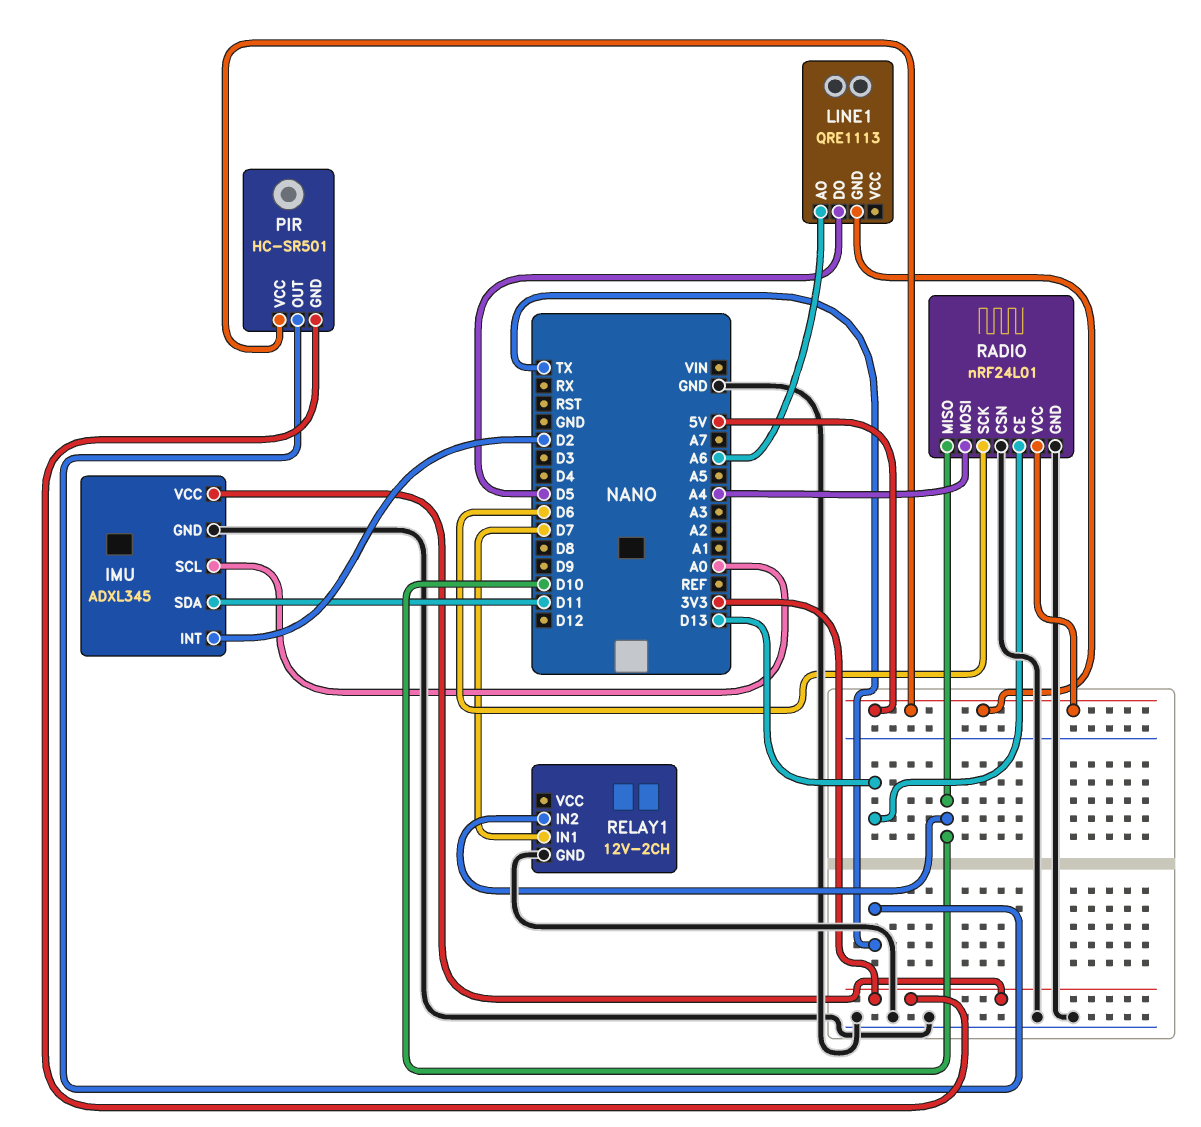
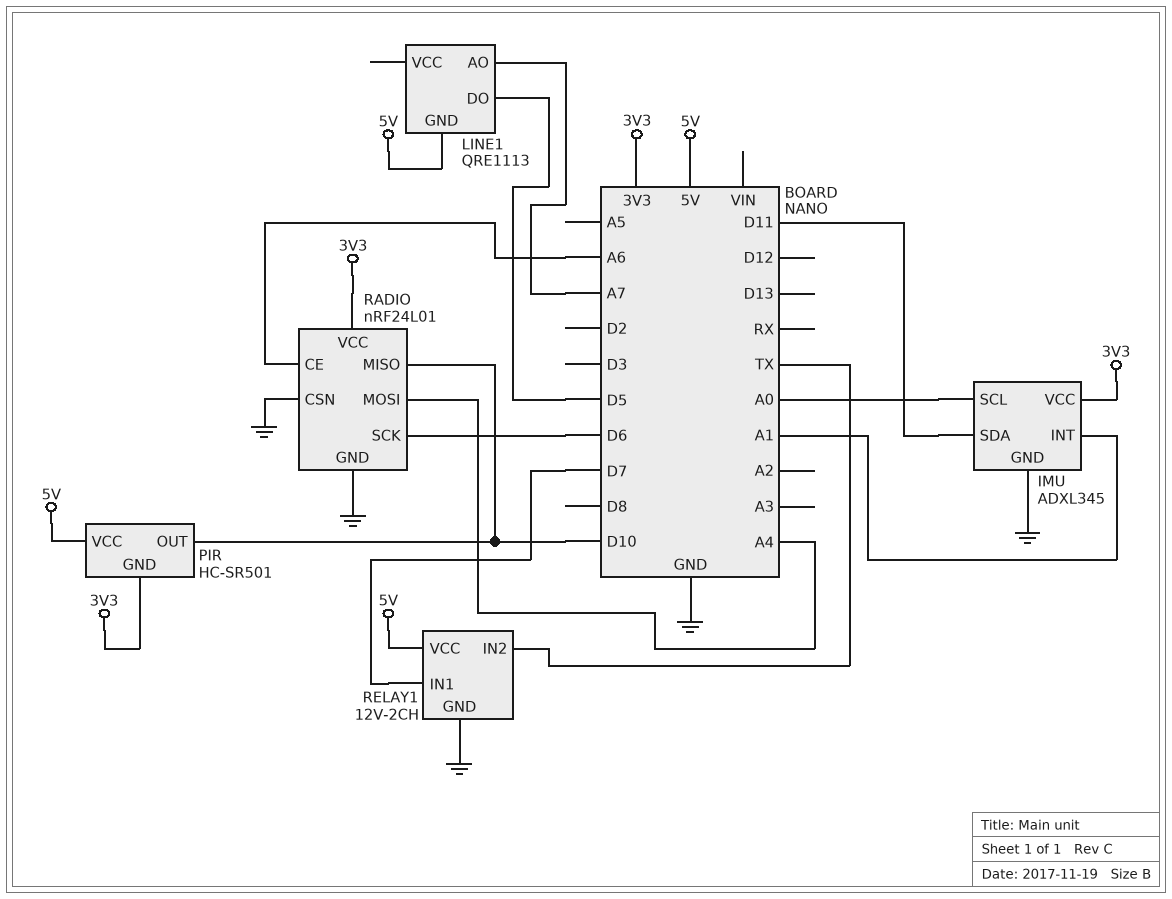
IMU pin INT: D2 -> A1
LINE1 pin AO: A6 -> A7
PIR pin OUT: TX -> D10
RADIO pin CE: D13 -> A6
RADIO pin VCC: 5V -> 3V3
RELAY1 pin IN2: D10 -> TX
RELAY1 pin VCC: none -> 5V

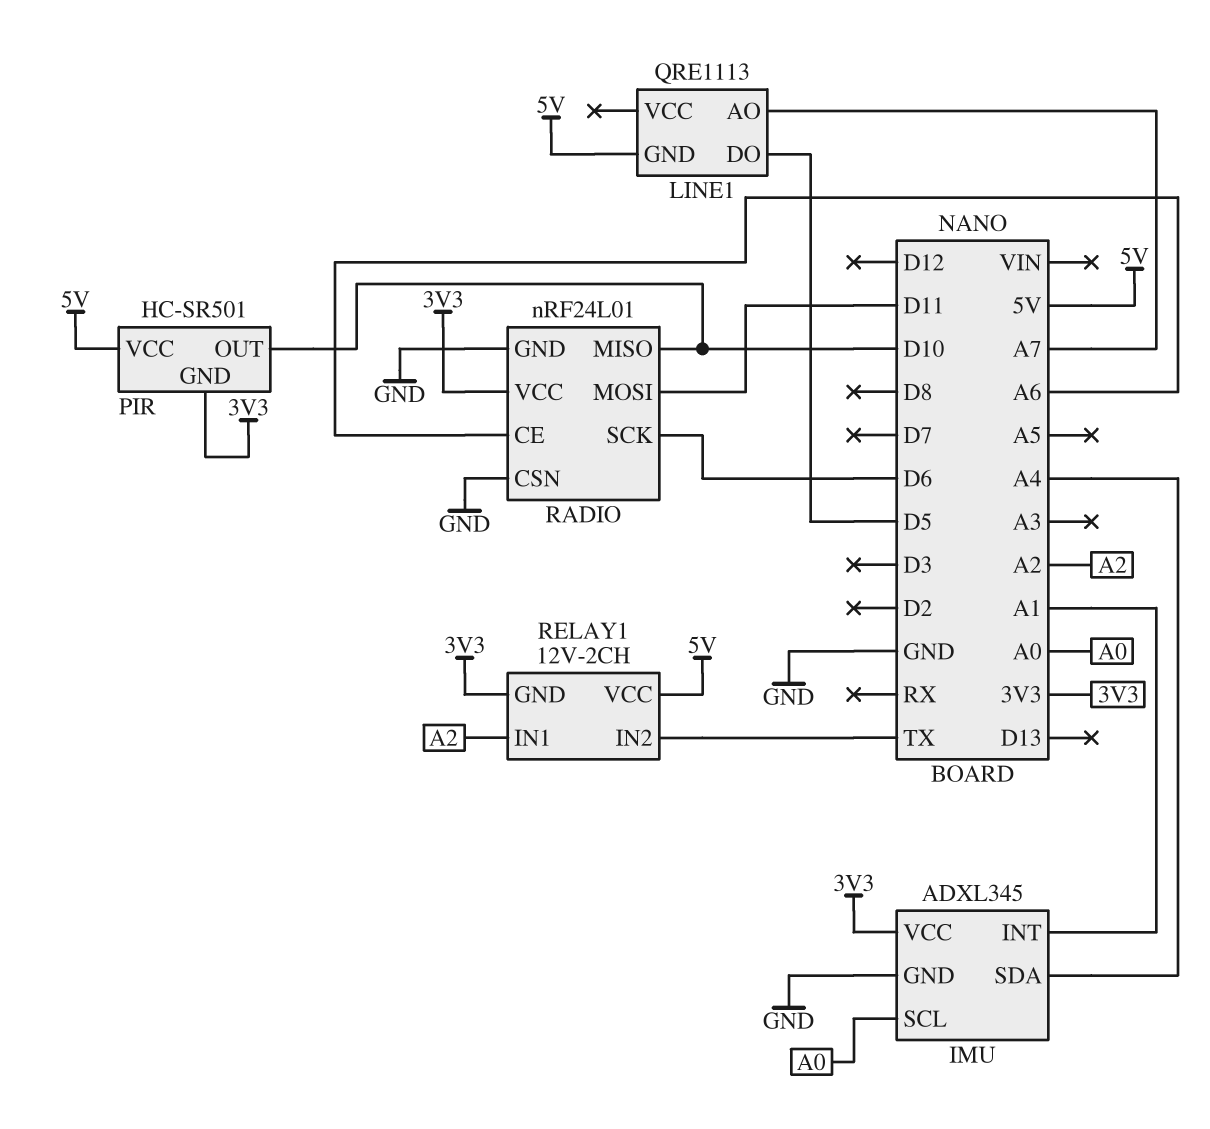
IMU pin SDA: D11 -> A4
RADIO pin MOSI: A4 -> D11
RELAY1 pin GND: GND -> 3V3
RELAY1 pin IN1: D7 -> A2

